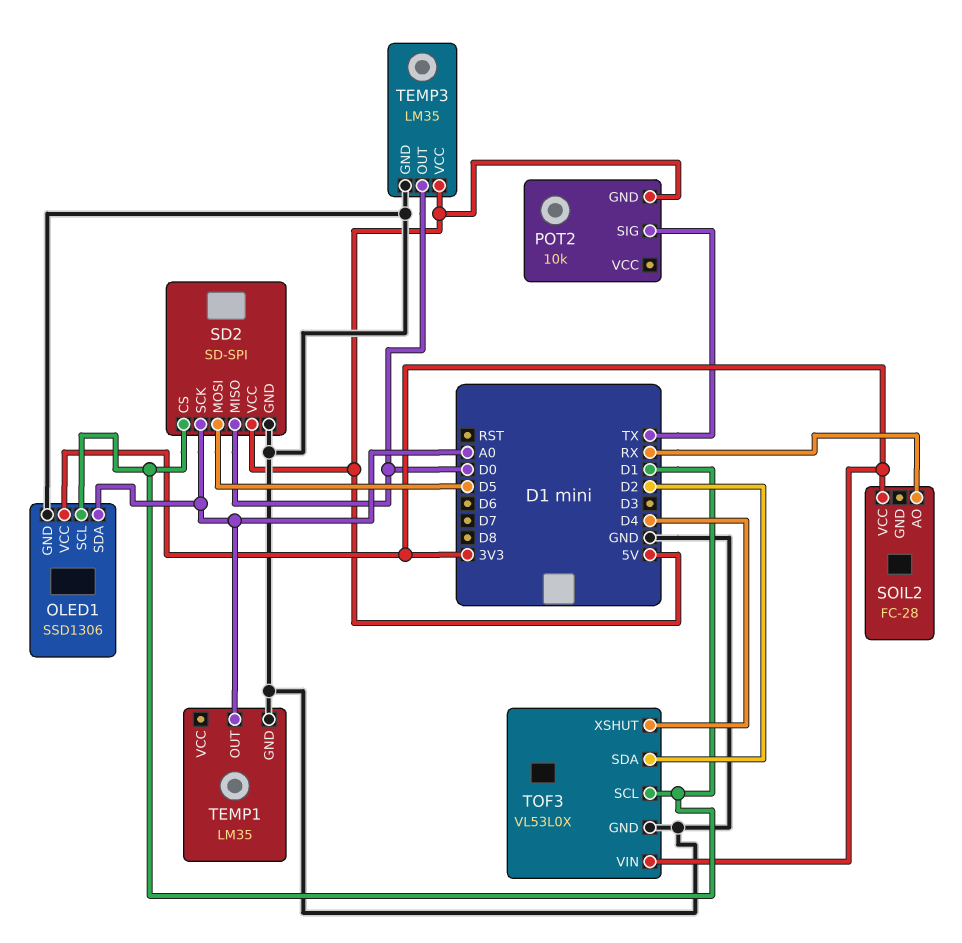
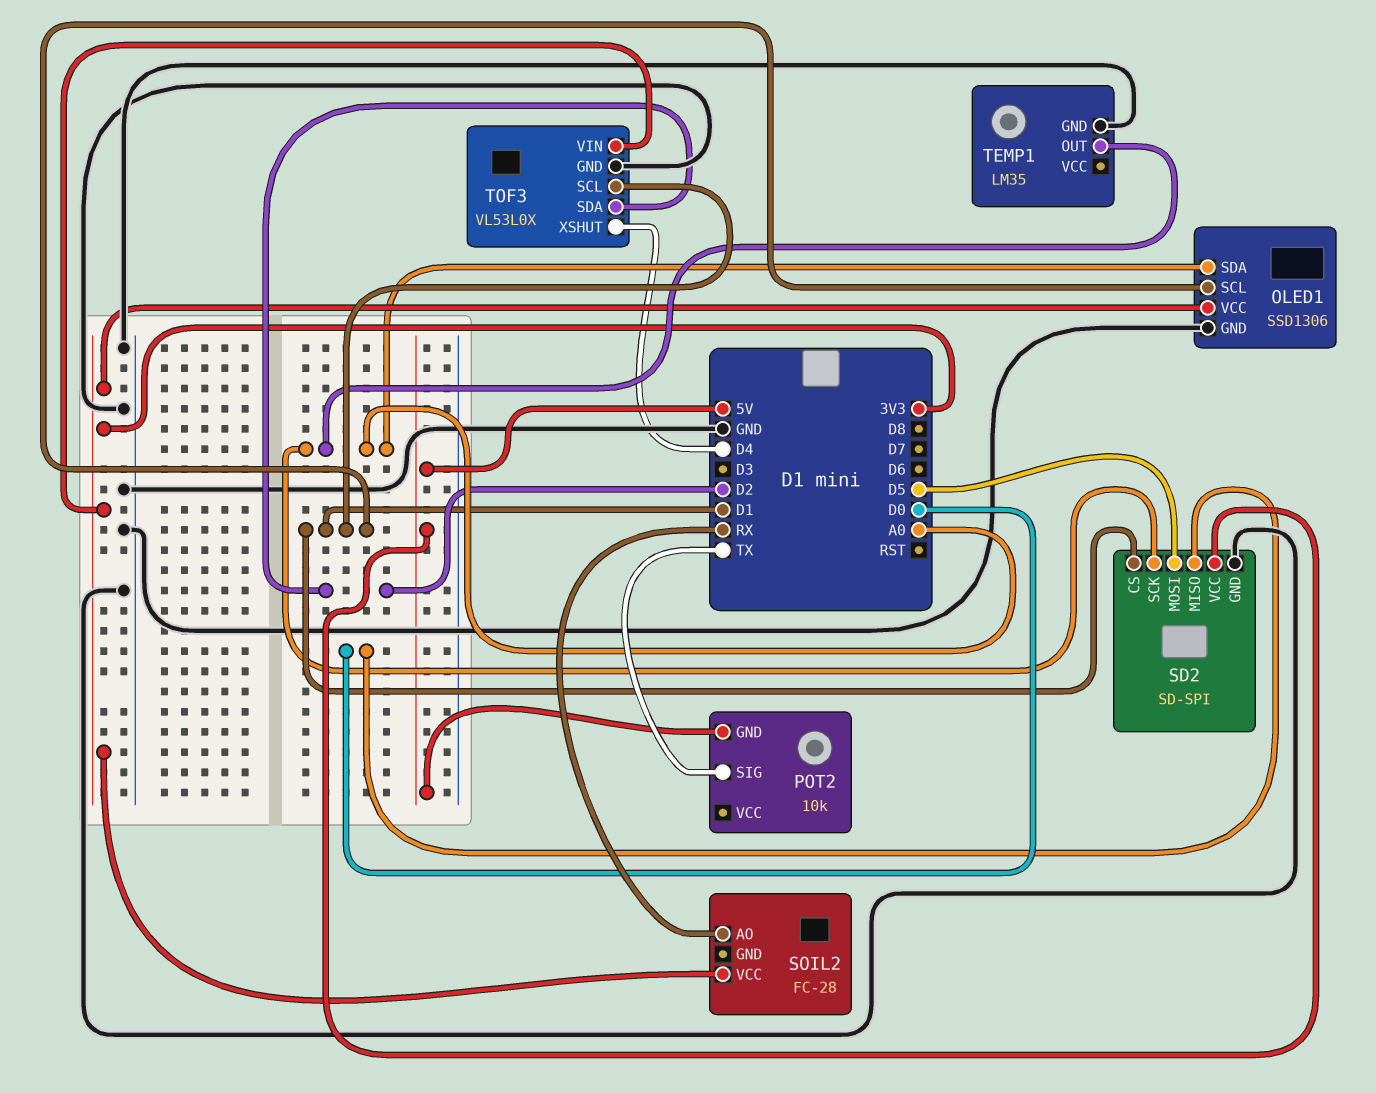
TEMP3: LM35 -> none
TEMP3 pin GND: GND -> none
TEMP3 pin OUT: D0 -> none
TEMP3 pin VCC: 5V -> none

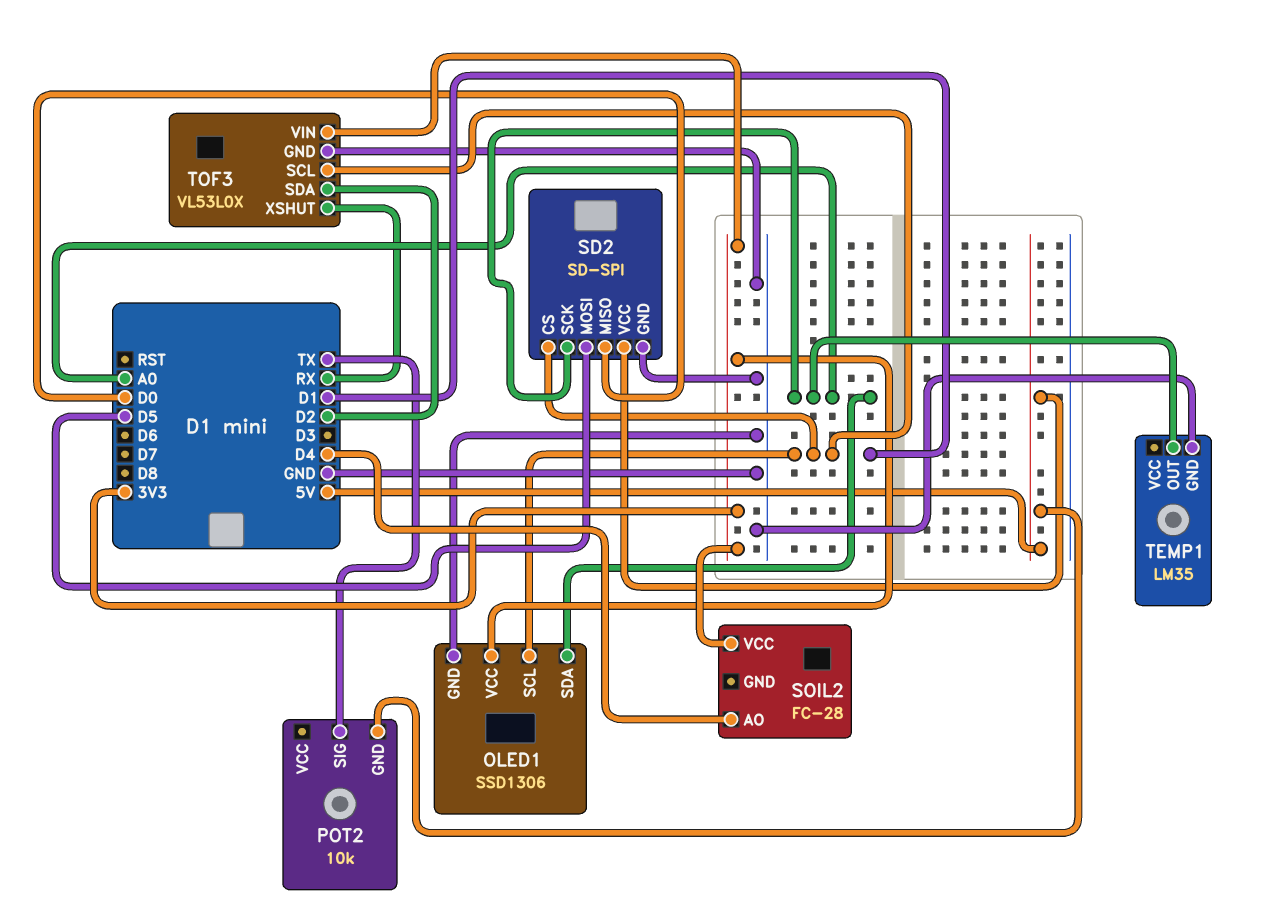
SOIL2 pin AO: RX -> D4
TOF3 pin XSHUT: D4 -> RX

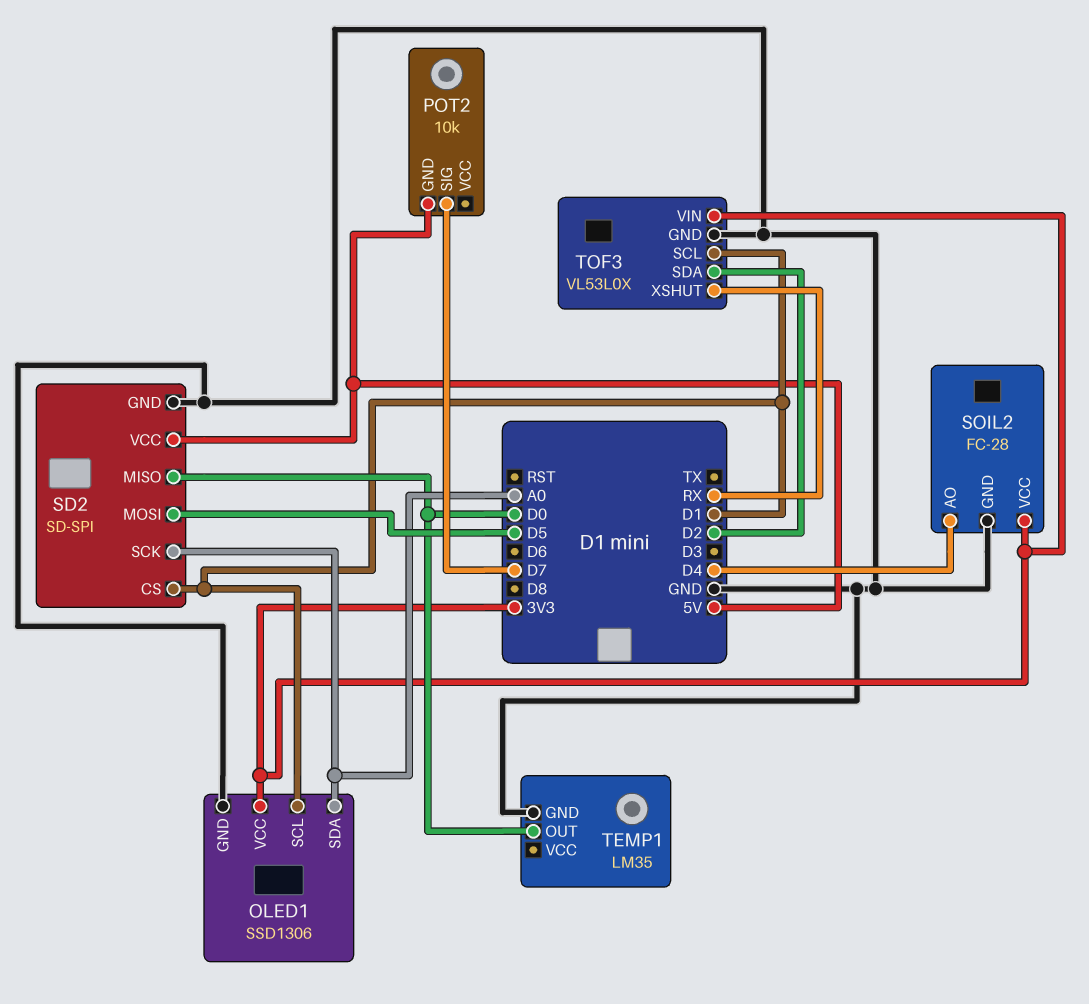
POT2 pin SIG: TX -> D7
SOIL2 pin GND: none -> GND
TEMP1 pin OUT: A0 -> D0

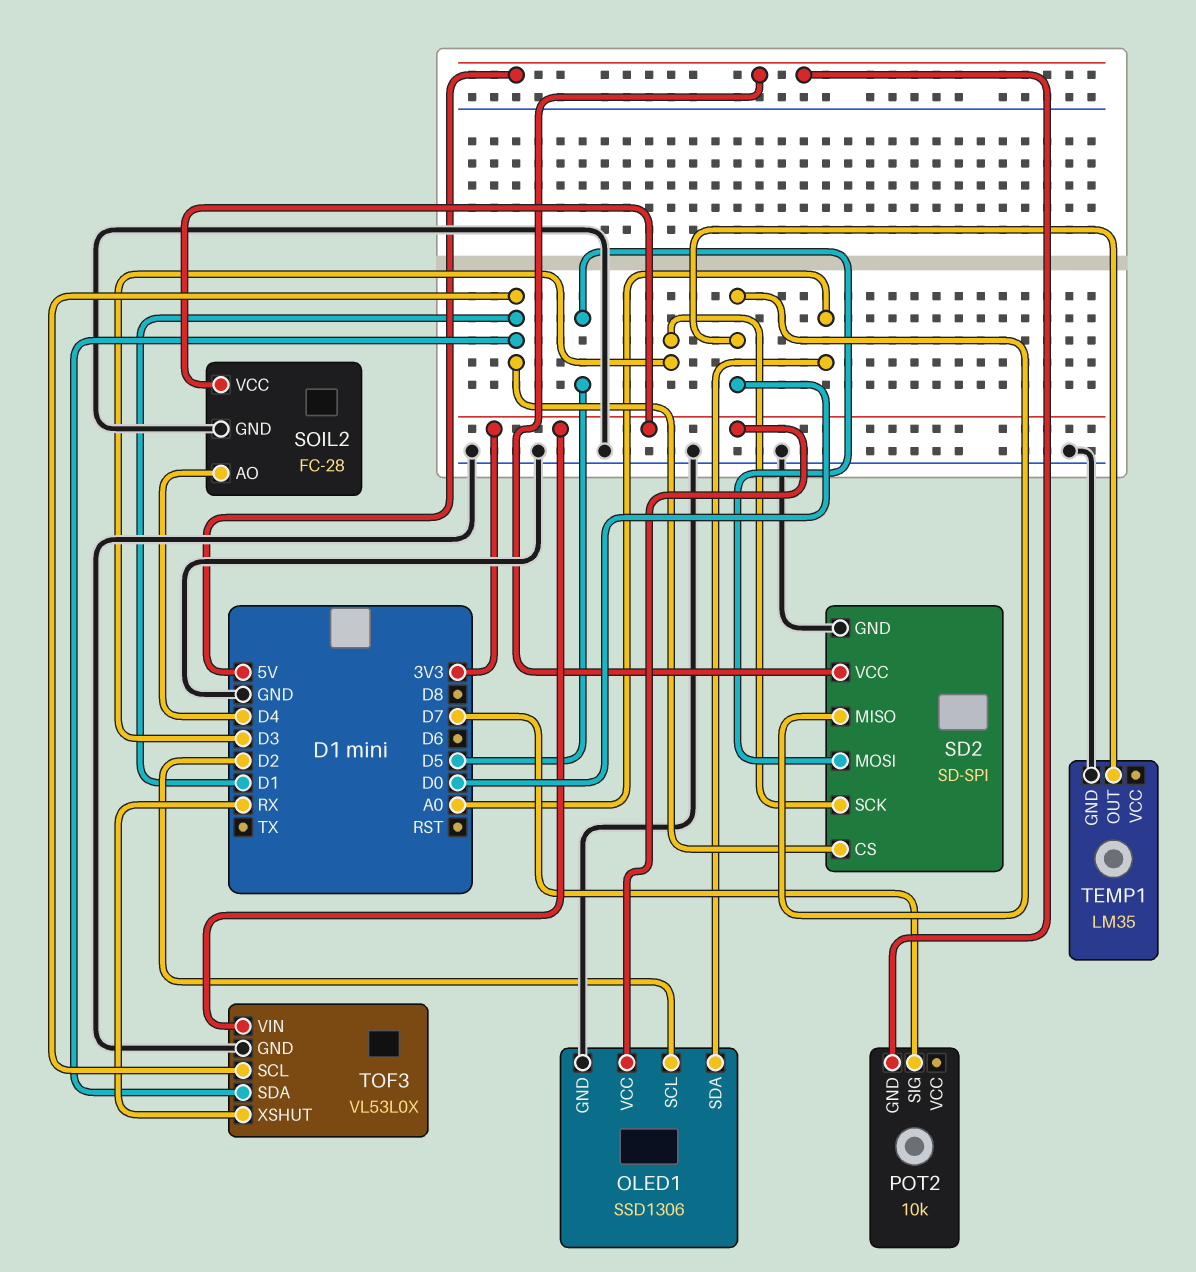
OLED1 pin SCL: D1 -> D2
SD2 pin SCK: A0 -> D3
TOF3 pin SDA: D2 -> D1

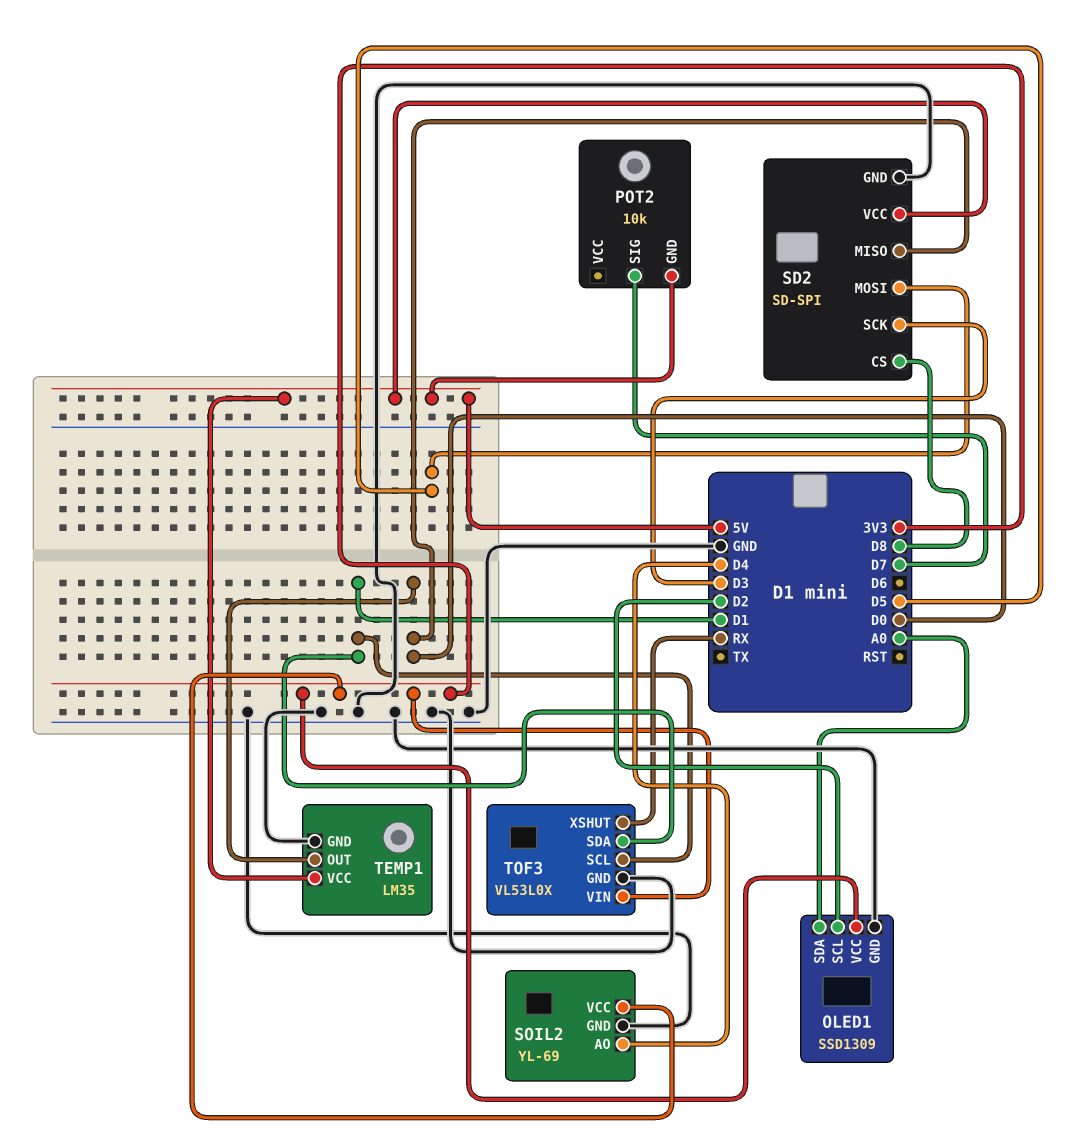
OLED1: SSD1306 -> SSD1309
SD2 pin CS: D1 -> D8
SOIL2: FC-28 -> YL-69
TEMP1 pin VCC: none -> 5V

